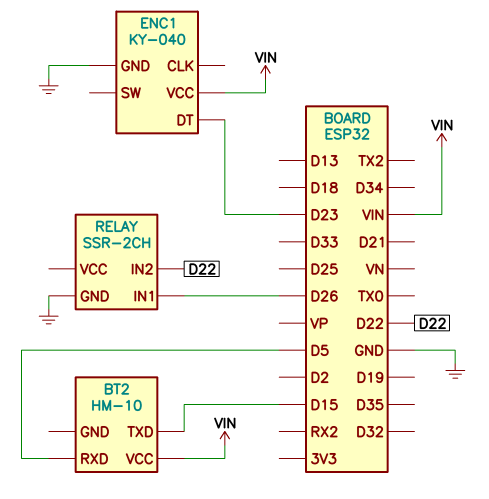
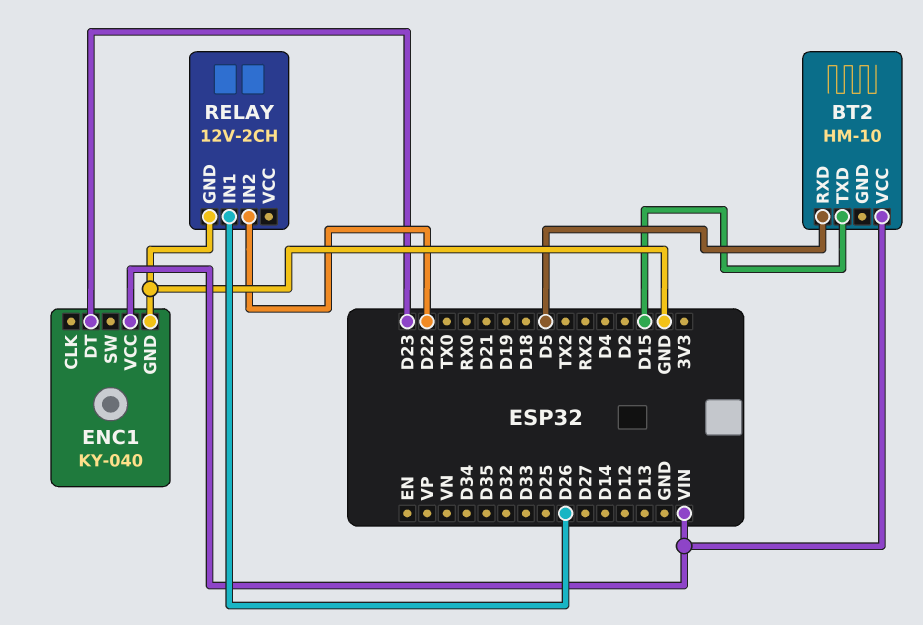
RELAY: SSR-2CH -> 12V-2CH

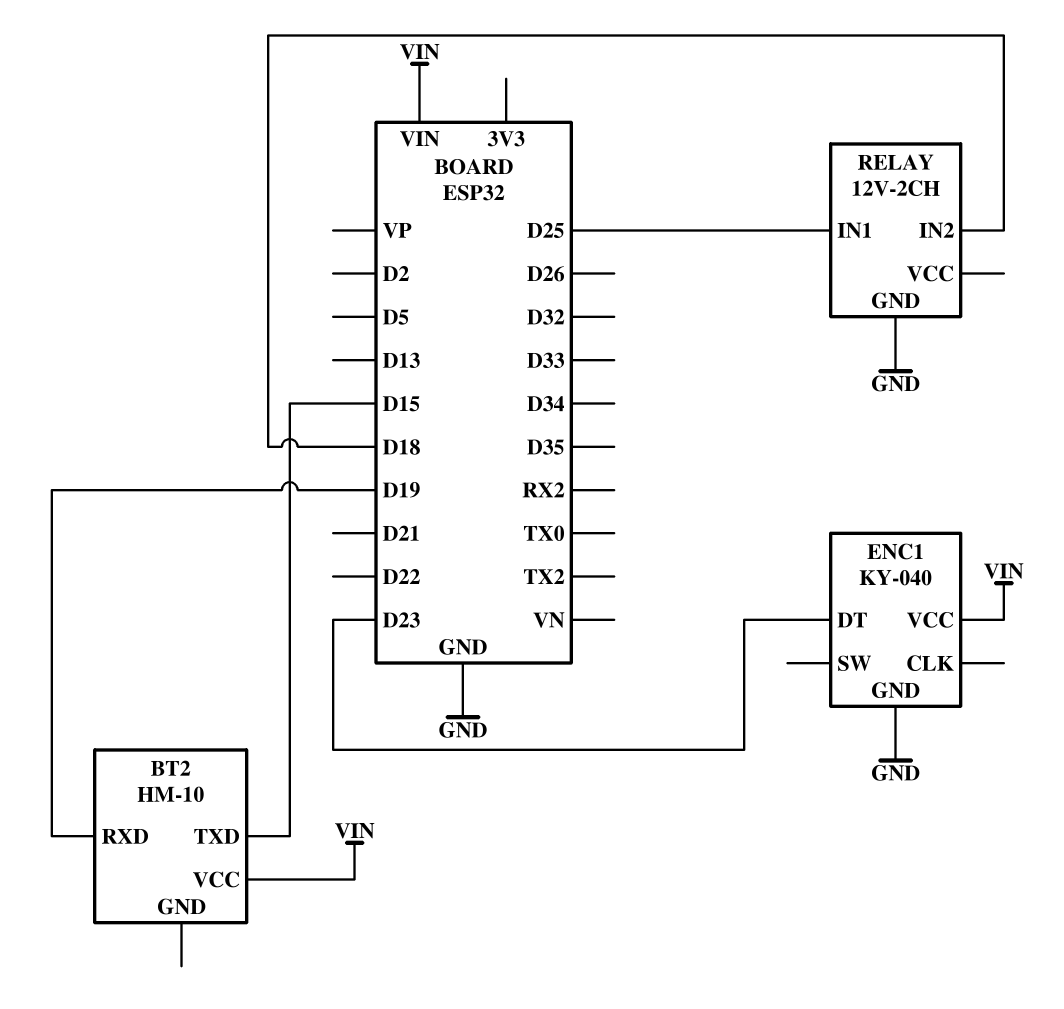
BT2 pin RXD: D5 -> D19
RELAY pin IN1: D26 -> D25
RELAY pin IN2: D22 -> D18

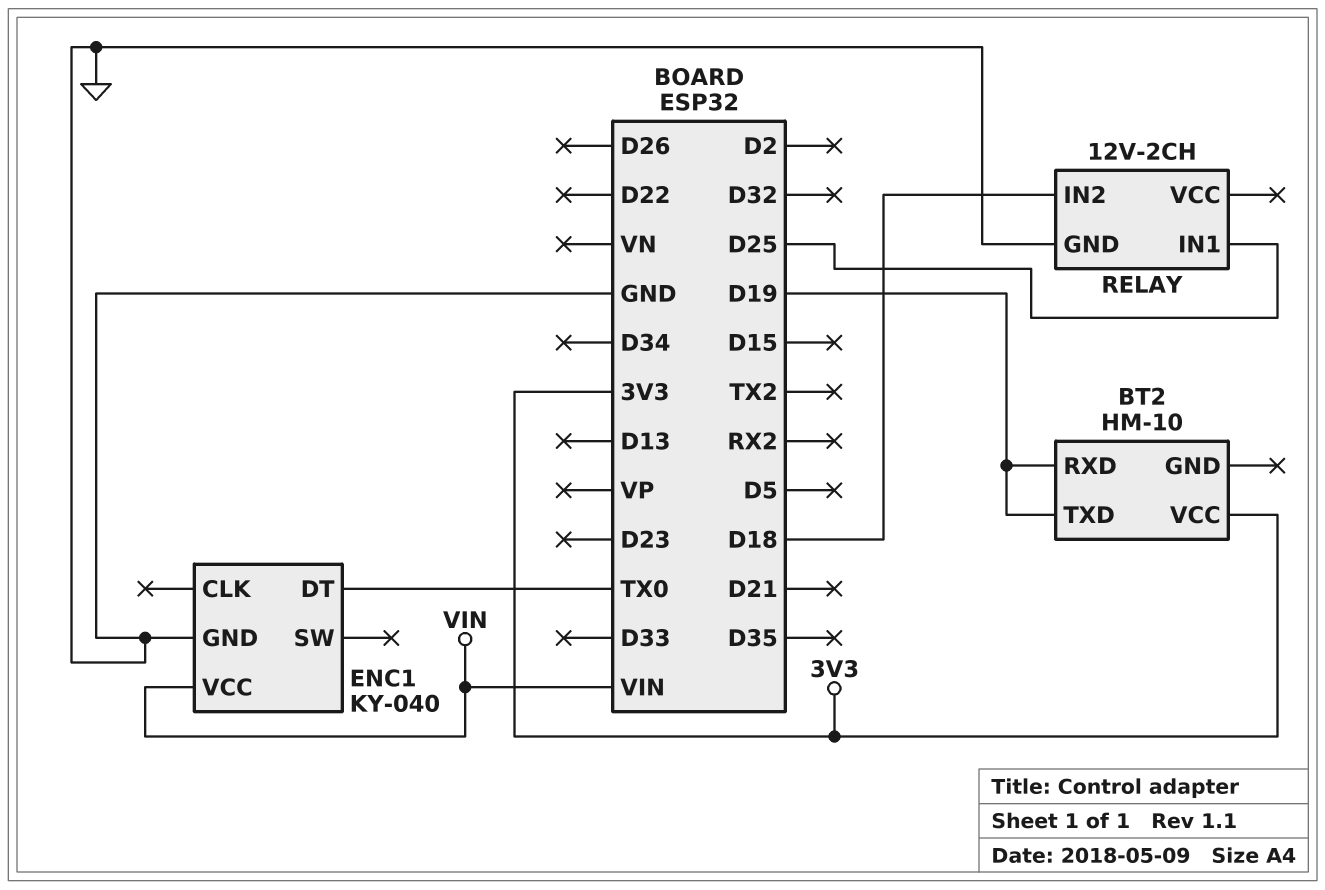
BT2 pin TXD: D15 -> D19
BT2 pin VCC: VIN -> 3V3
ENC1 pin DT: D23 -> TX0

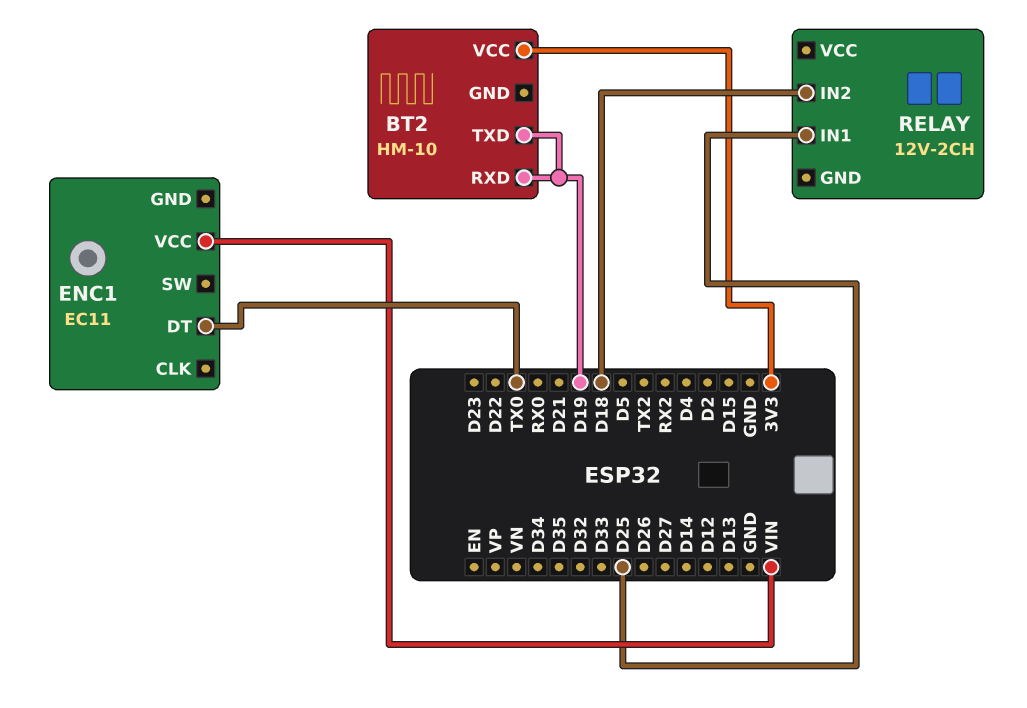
ENC1: KY-040 -> EC11
ENC1 pin GND: GND -> none
RELAY pin GND: GND -> none

